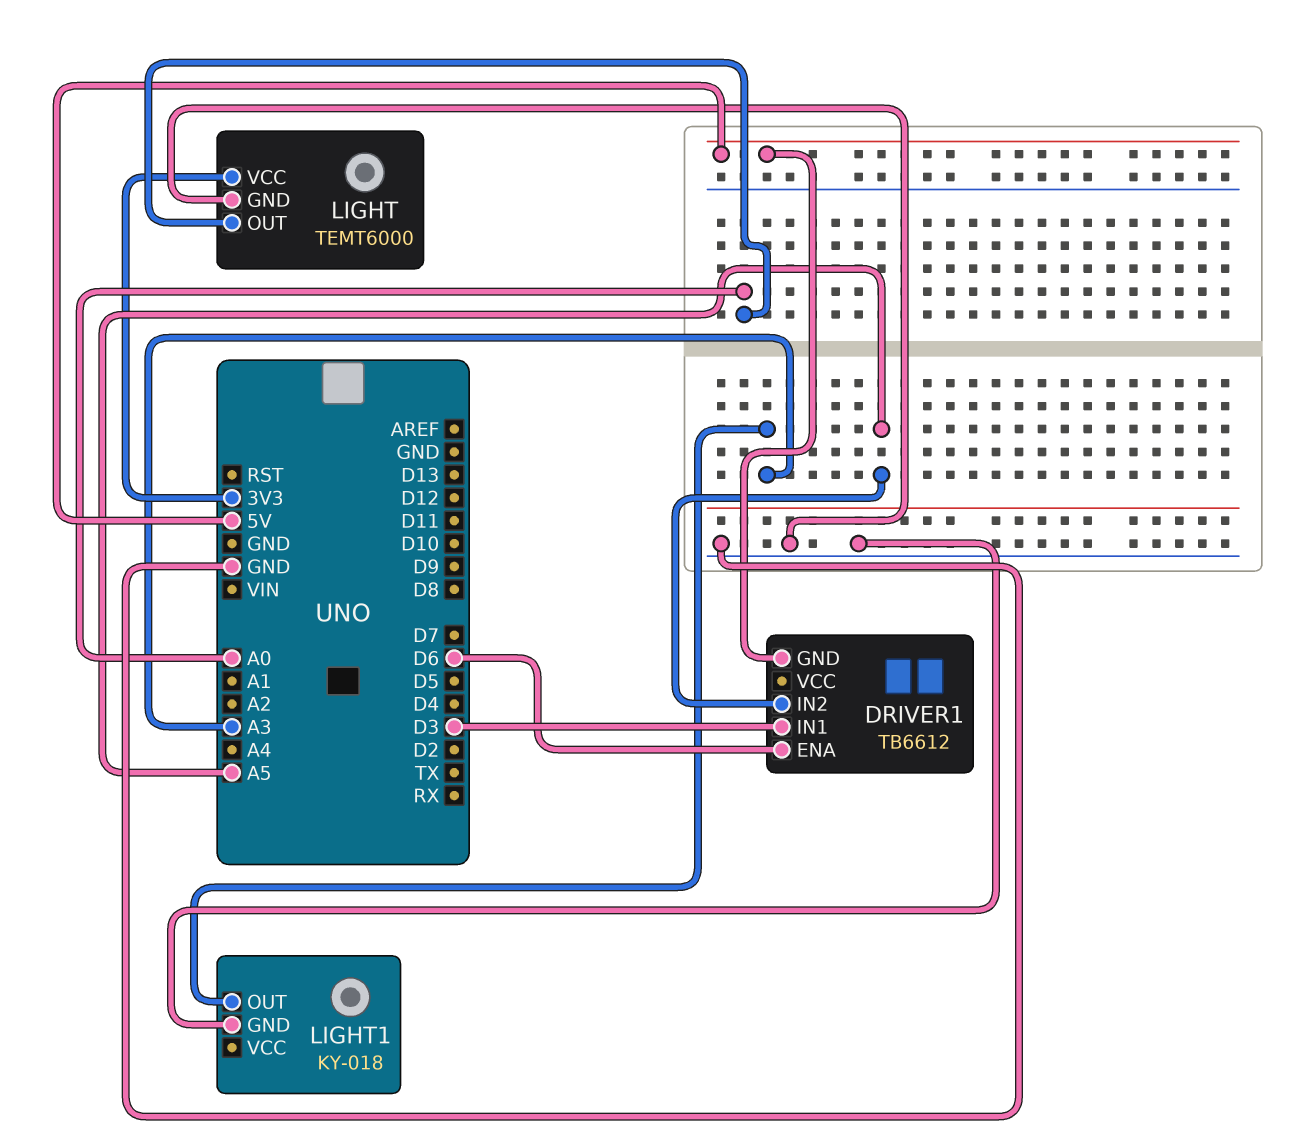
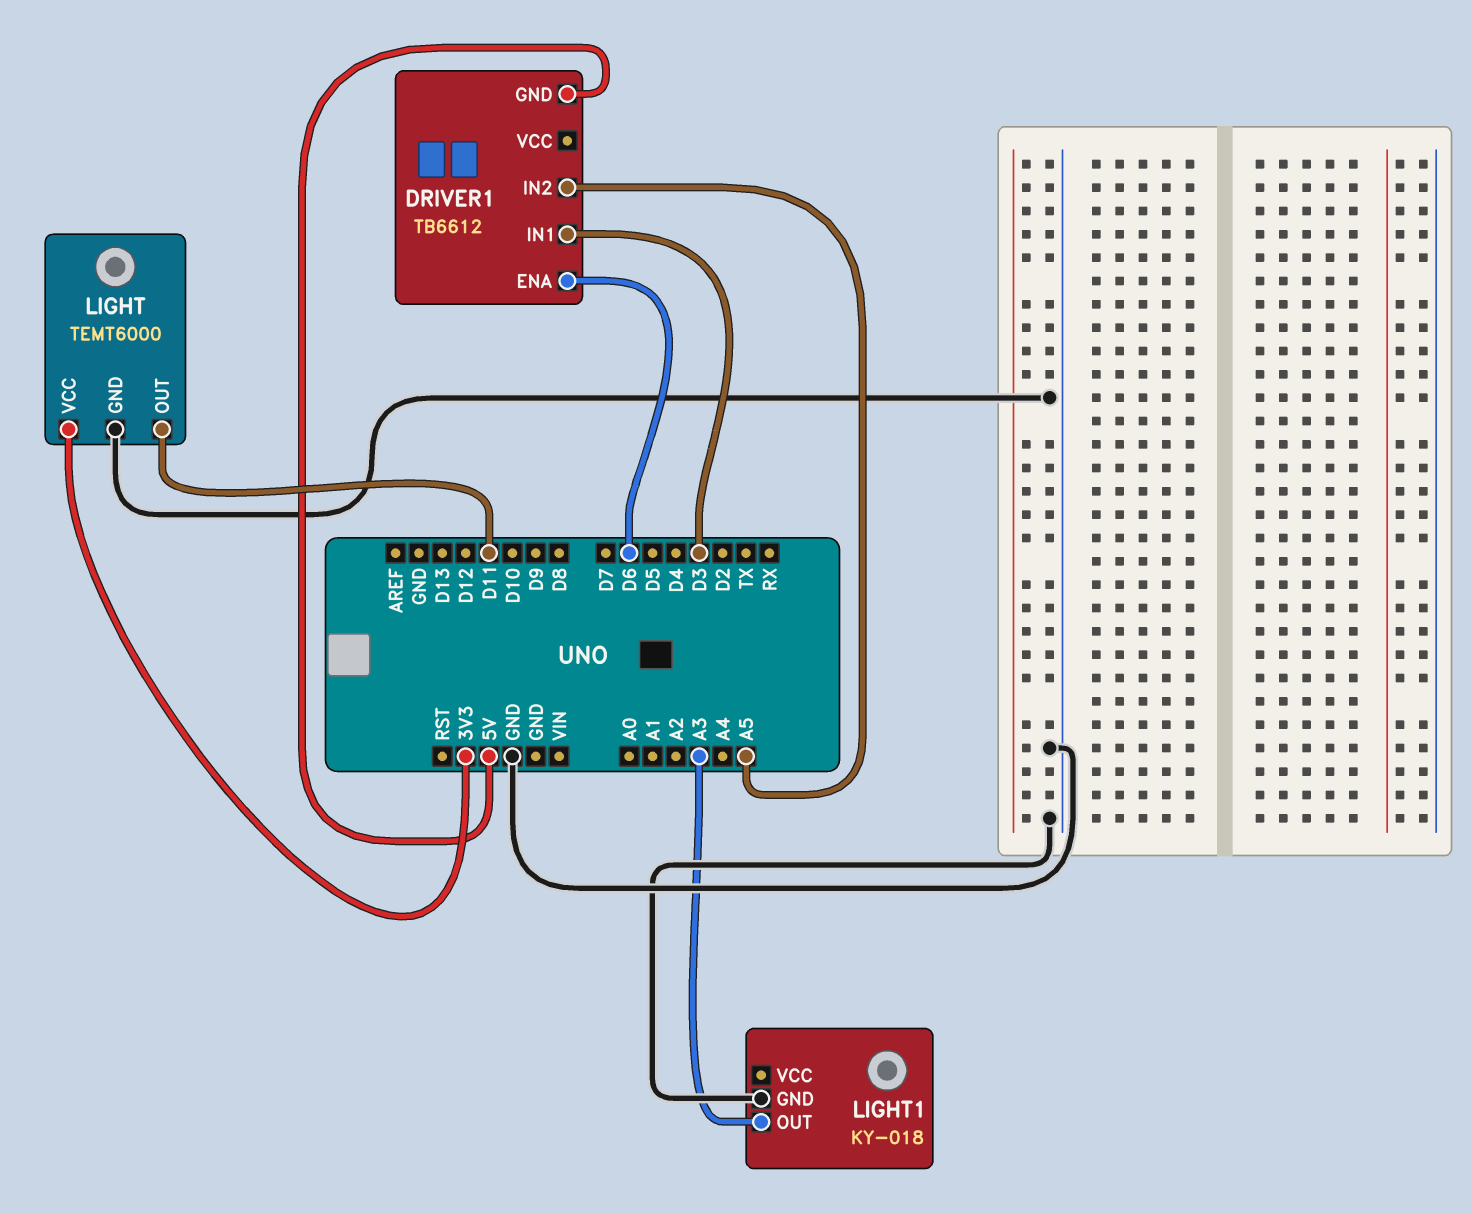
LIGHT pin OUT: A0 -> D11

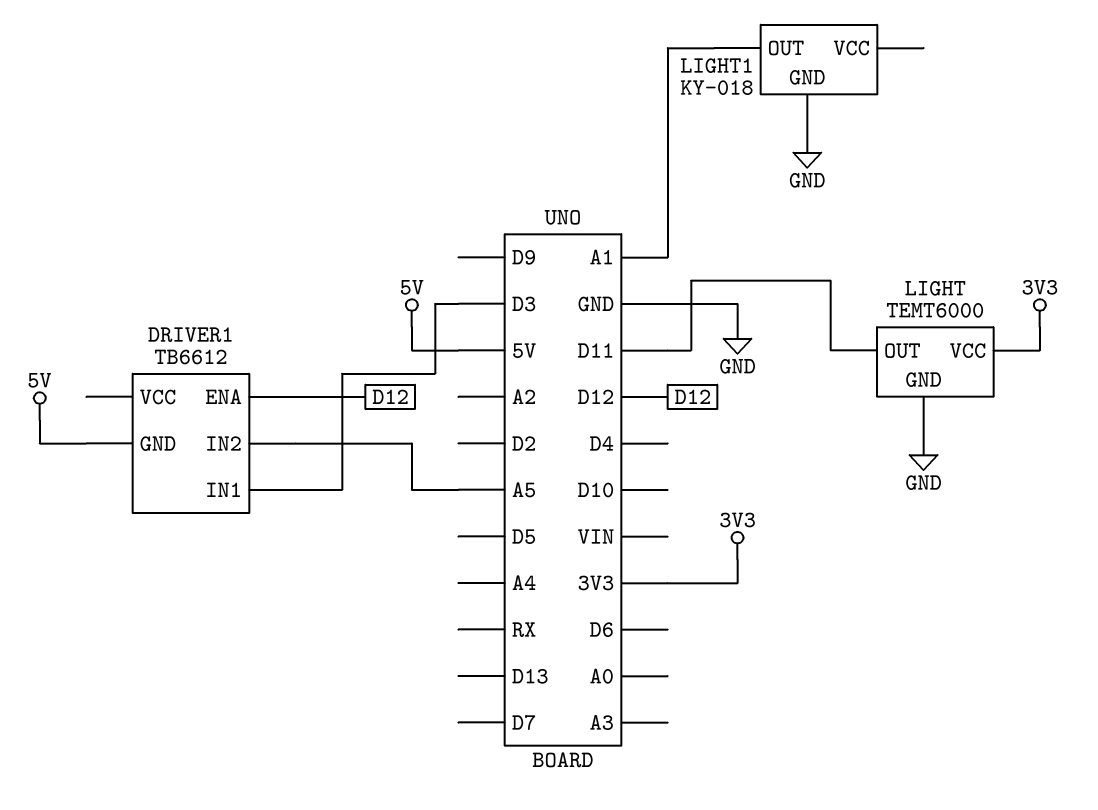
DRIVER1 pin ENA: D6 -> D12
LIGHT1 pin OUT: A3 -> A1

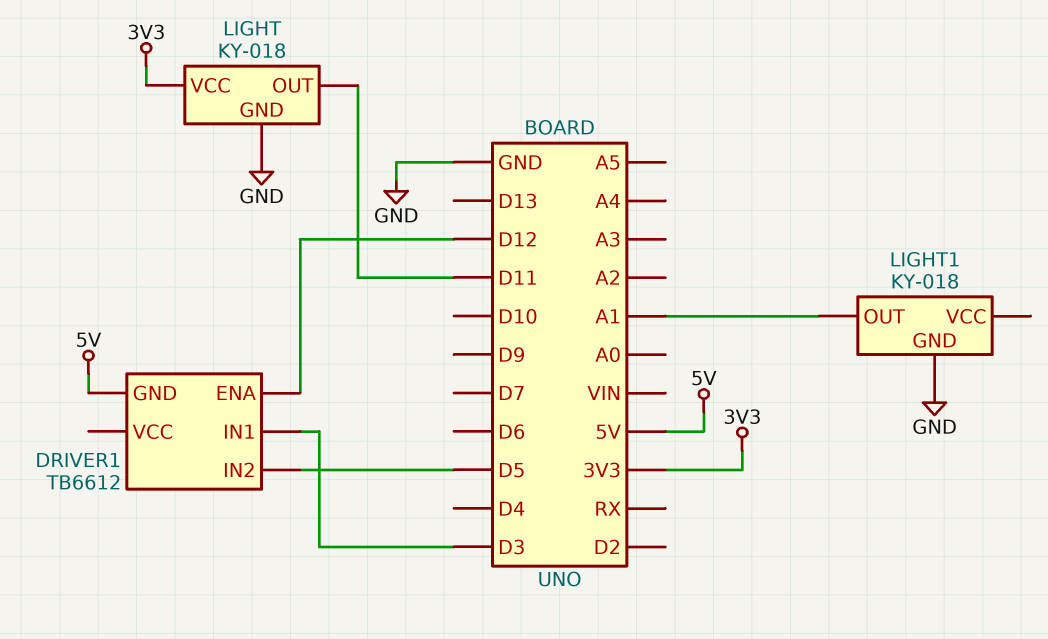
DRIVER1 pin IN2: A5 -> D5
LIGHT: TEMT6000 -> KY-018

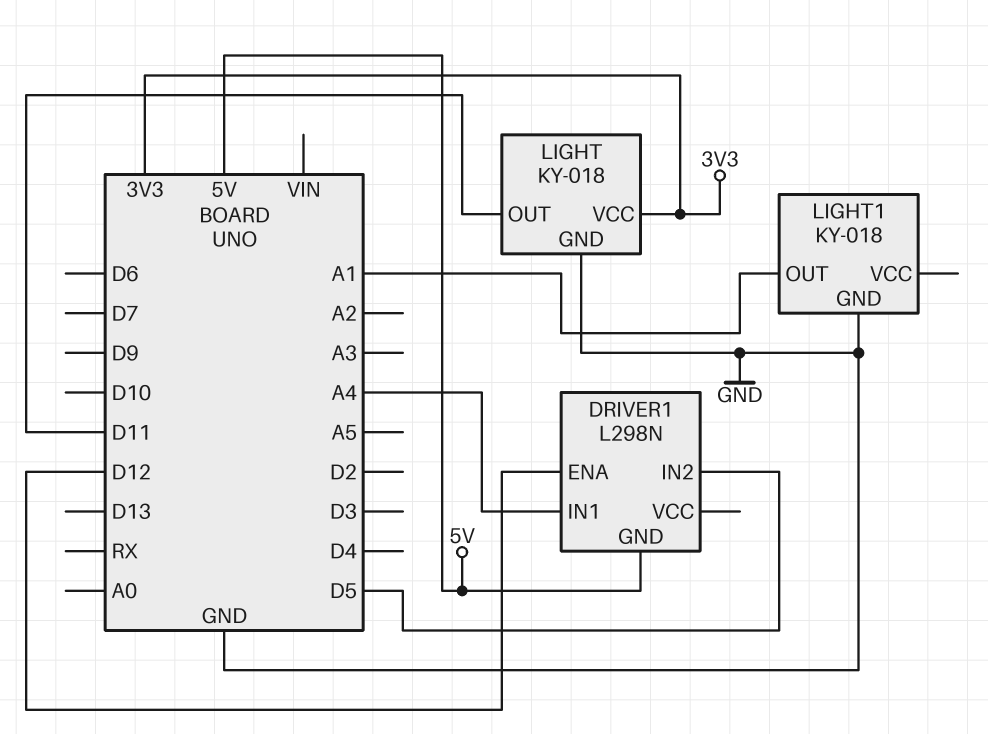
DRIVER1: TB6612 -> L298N
DRIVER1 pin IN1: D3 -> A4

